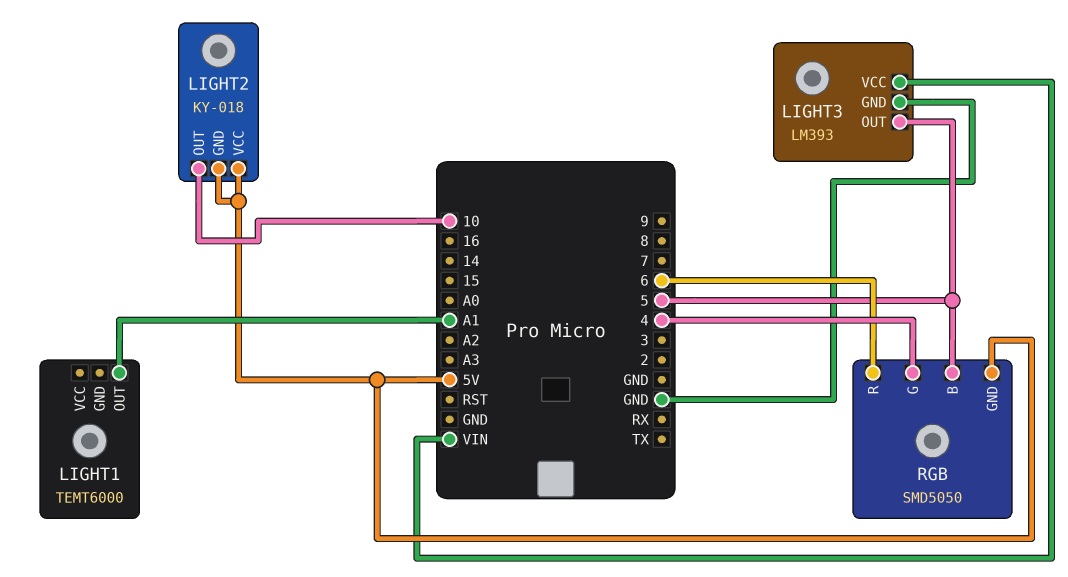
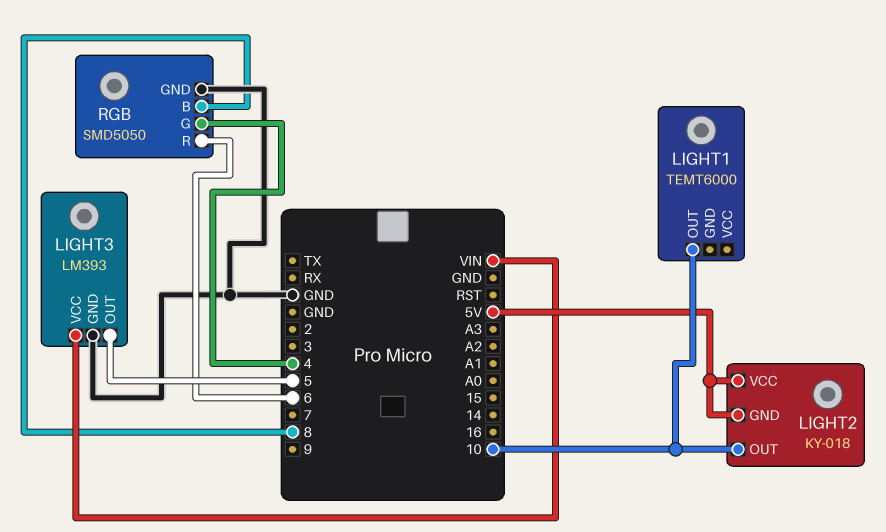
LIGHT1 pin OUT: A1 -> 10
RGB pin B: 5 -> 8
RGB pin GND: 5V -> GND

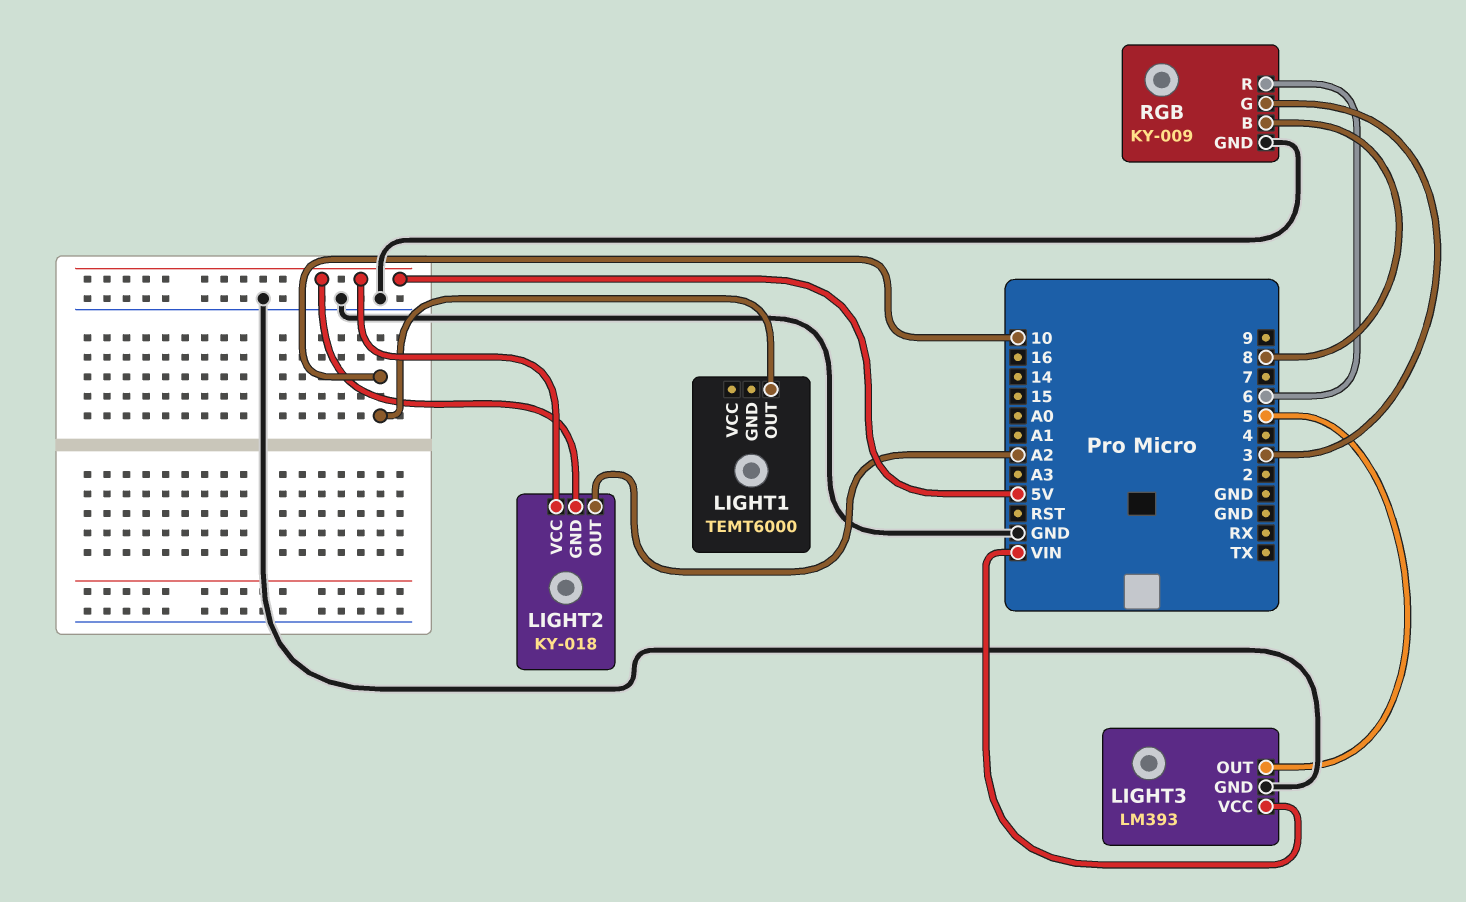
LIGHT2 pin OUT: 10 -> A2
RGB: SMD5050 -> KY-009
RGB pin G: 4 -> 3

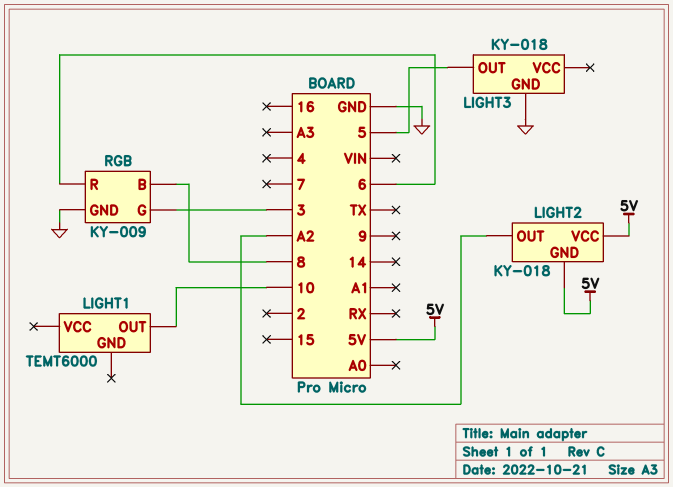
LIGHT3: LM393 -> KY-018
LIGHT3 pin VCC: VIN -> none

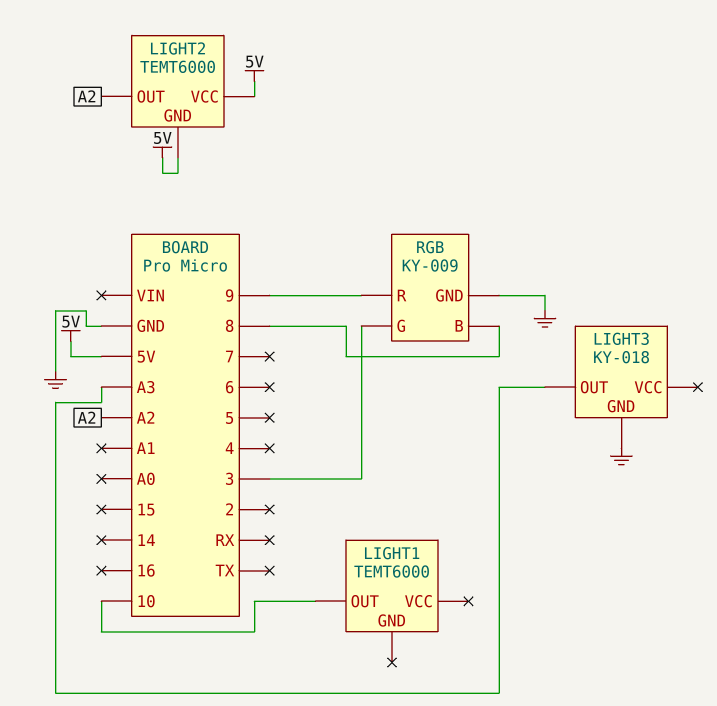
LIGHT2: KY-018 -> TEMT6000
LIGHT3 pin OUT: 5 -> A3
RGB pin R: 6 -> 9

